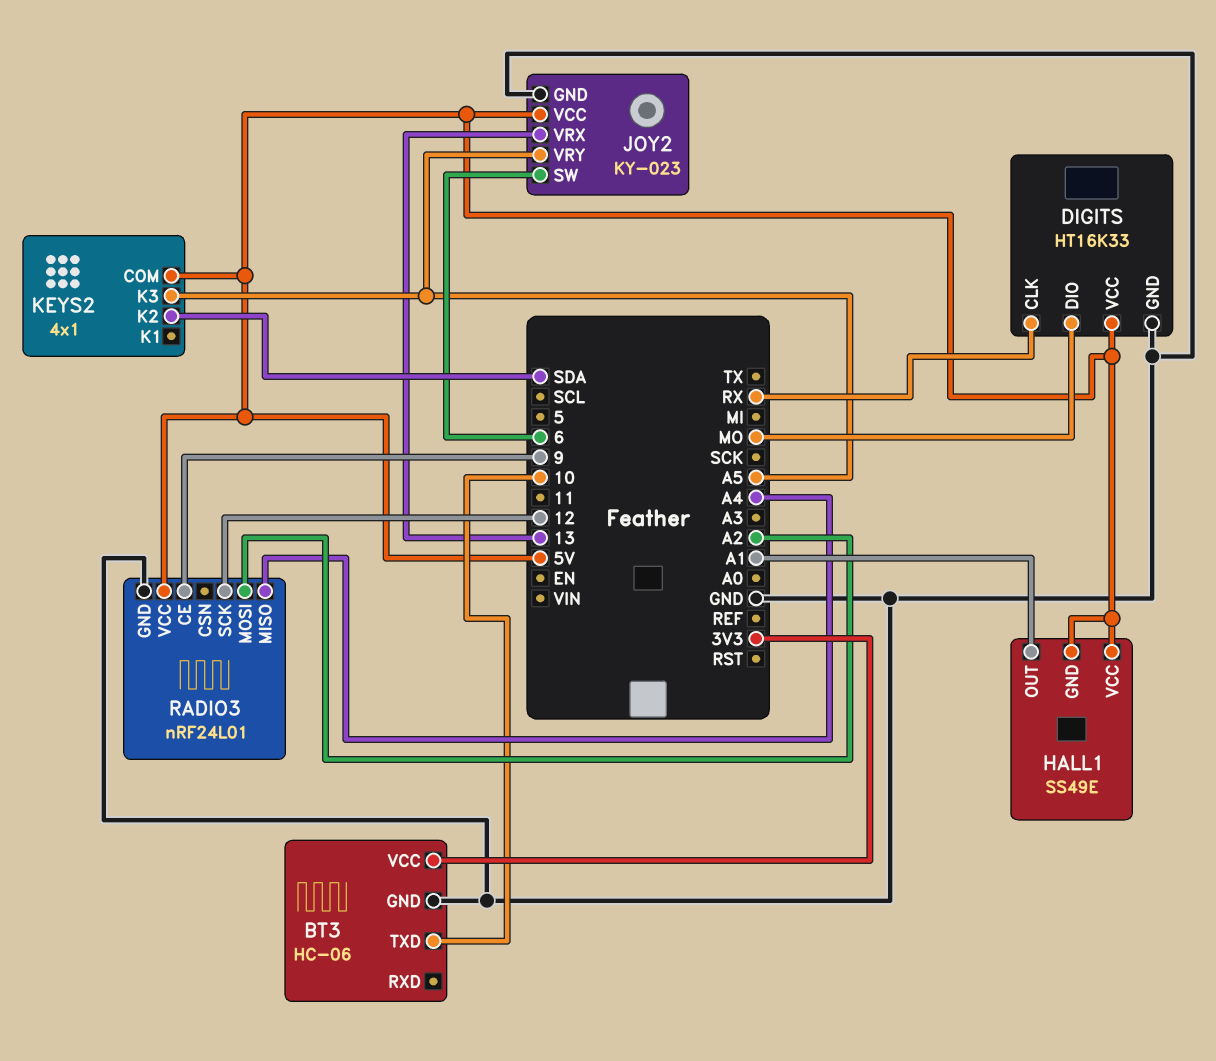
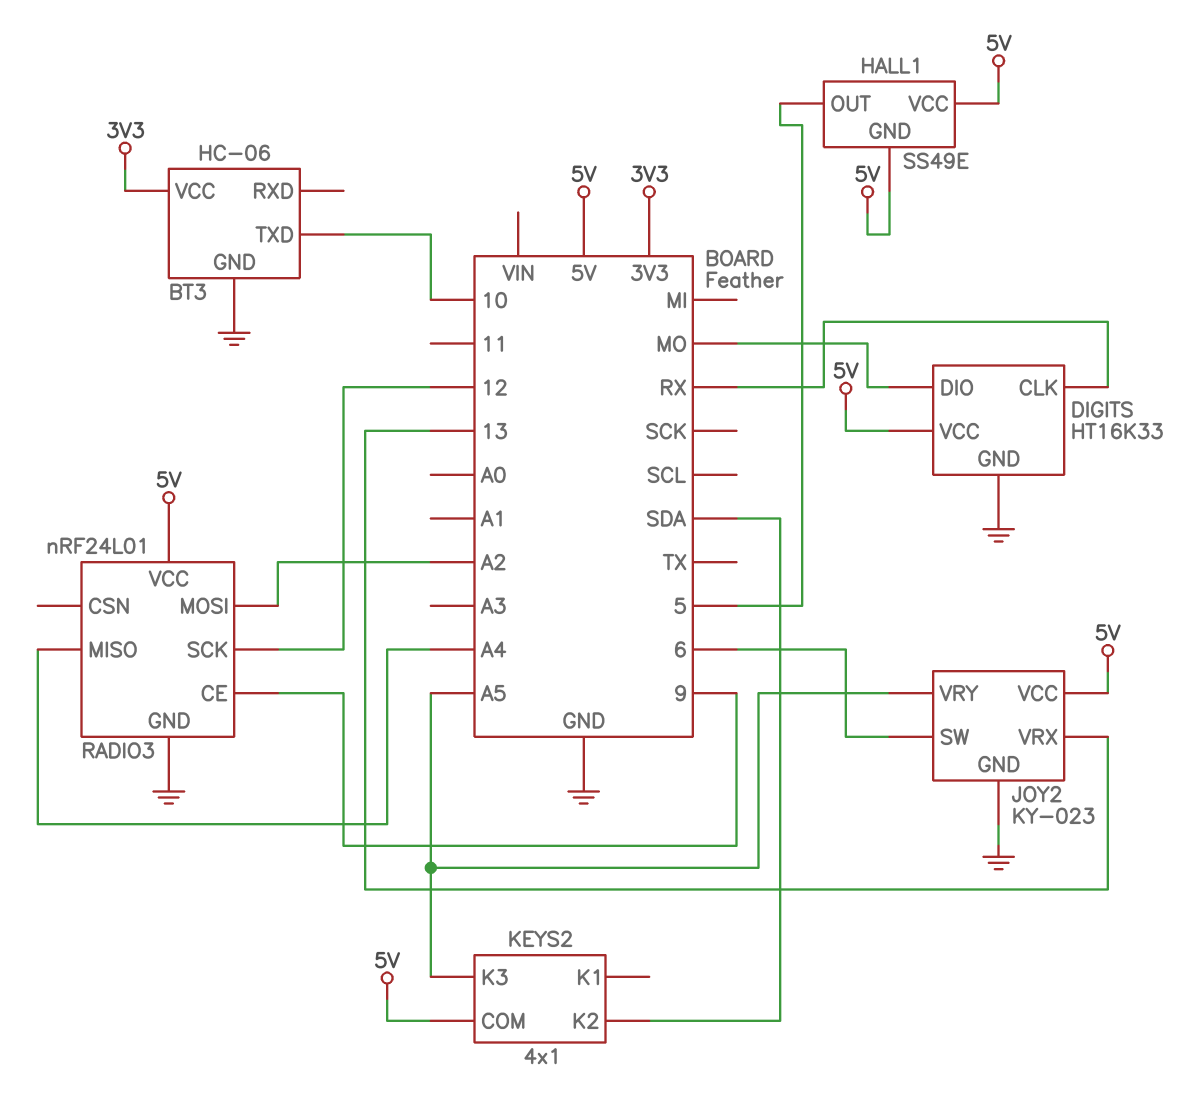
HALL1 pin OUT: A1 -> 5

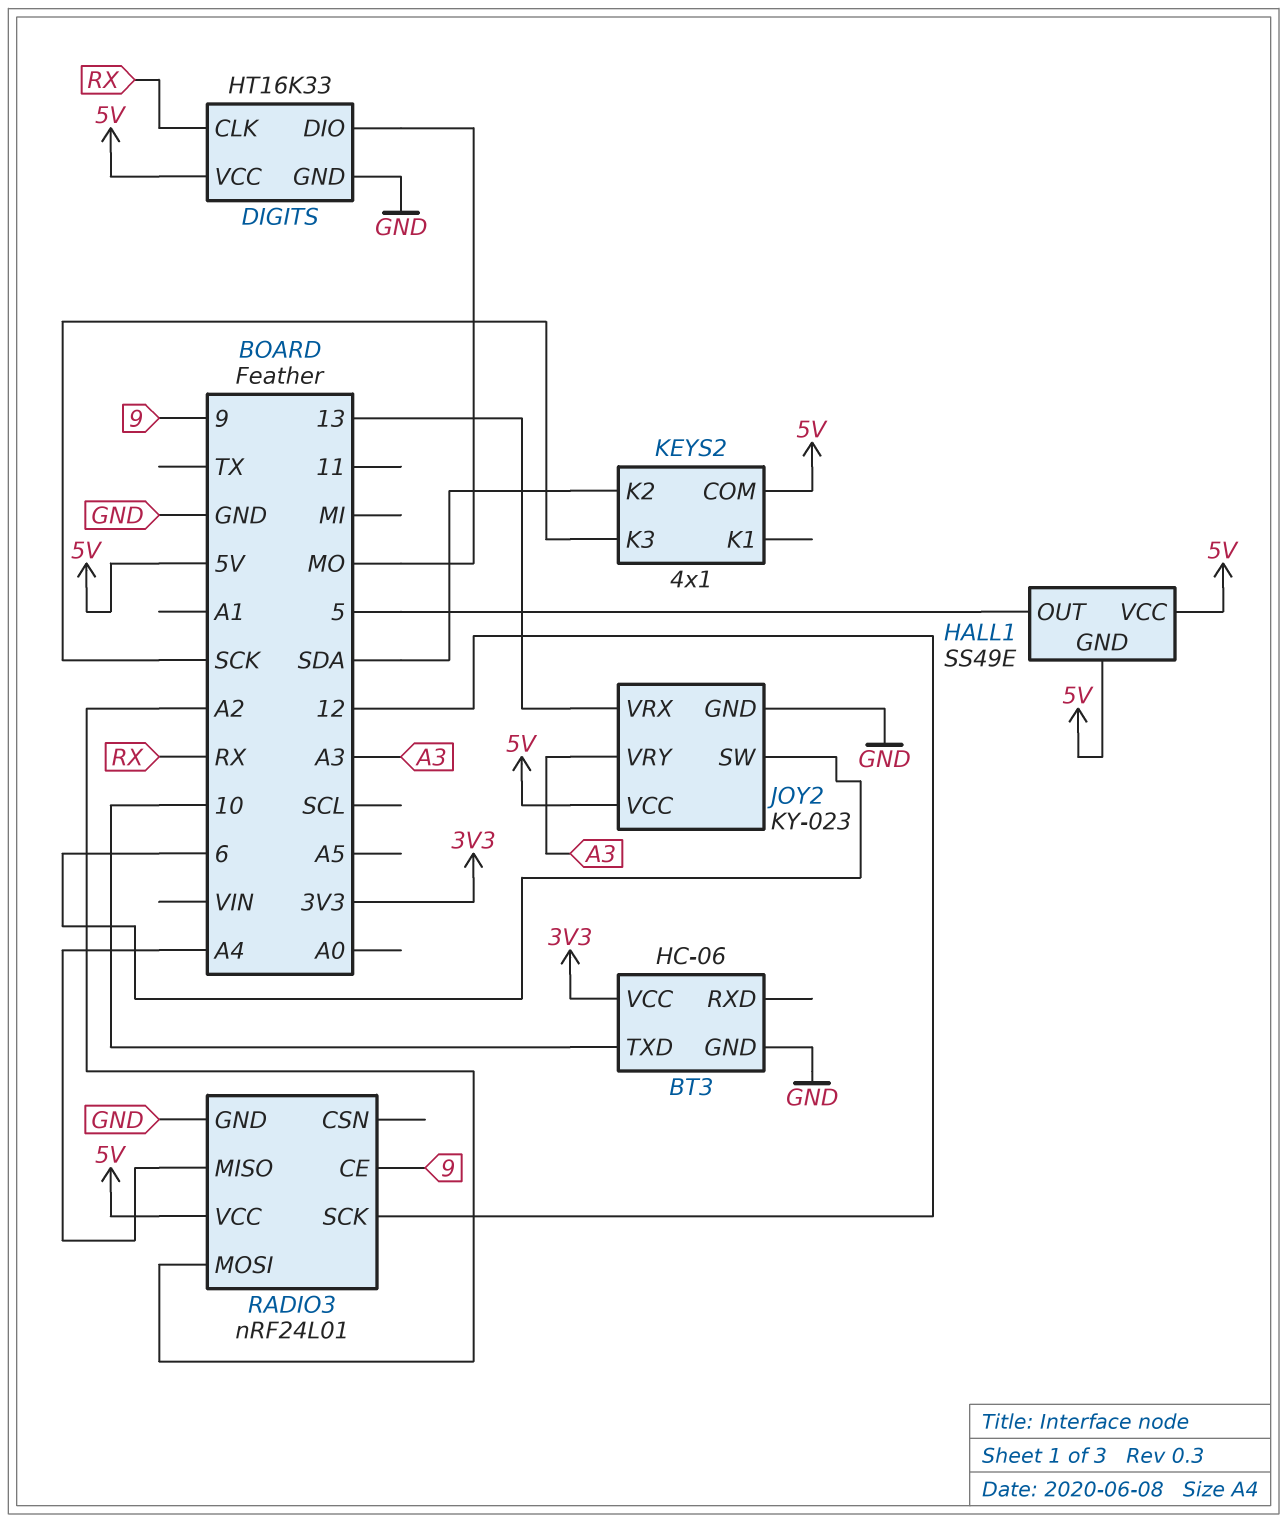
JOY2 pin VRY: A5 -> A3
KEYS2 pin K3: A5 -> SCK

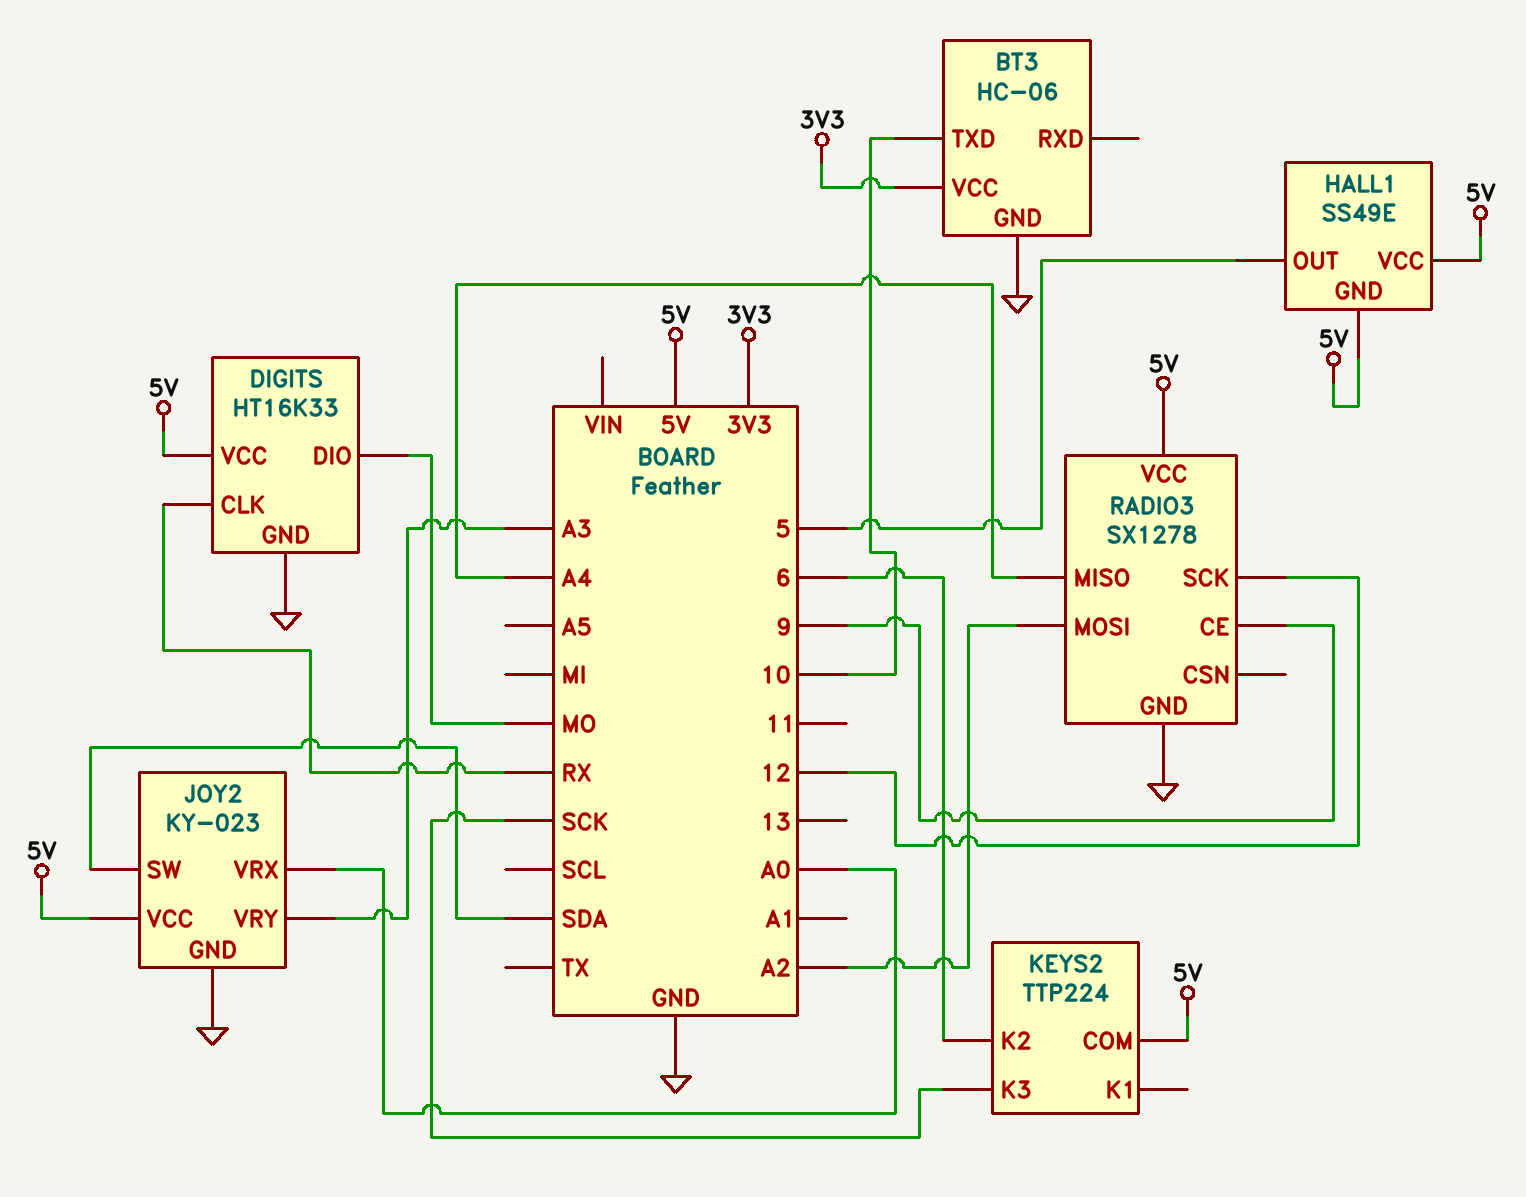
JOY2 pin SW: 6 -> SDA
JOY2 pin VRX: 13 -> A0
KEYS2: 4x1 -> TTP224
KEYS2 pin K2: SDA -> 6
RADIO3: nRF24L01 -> SX1278

